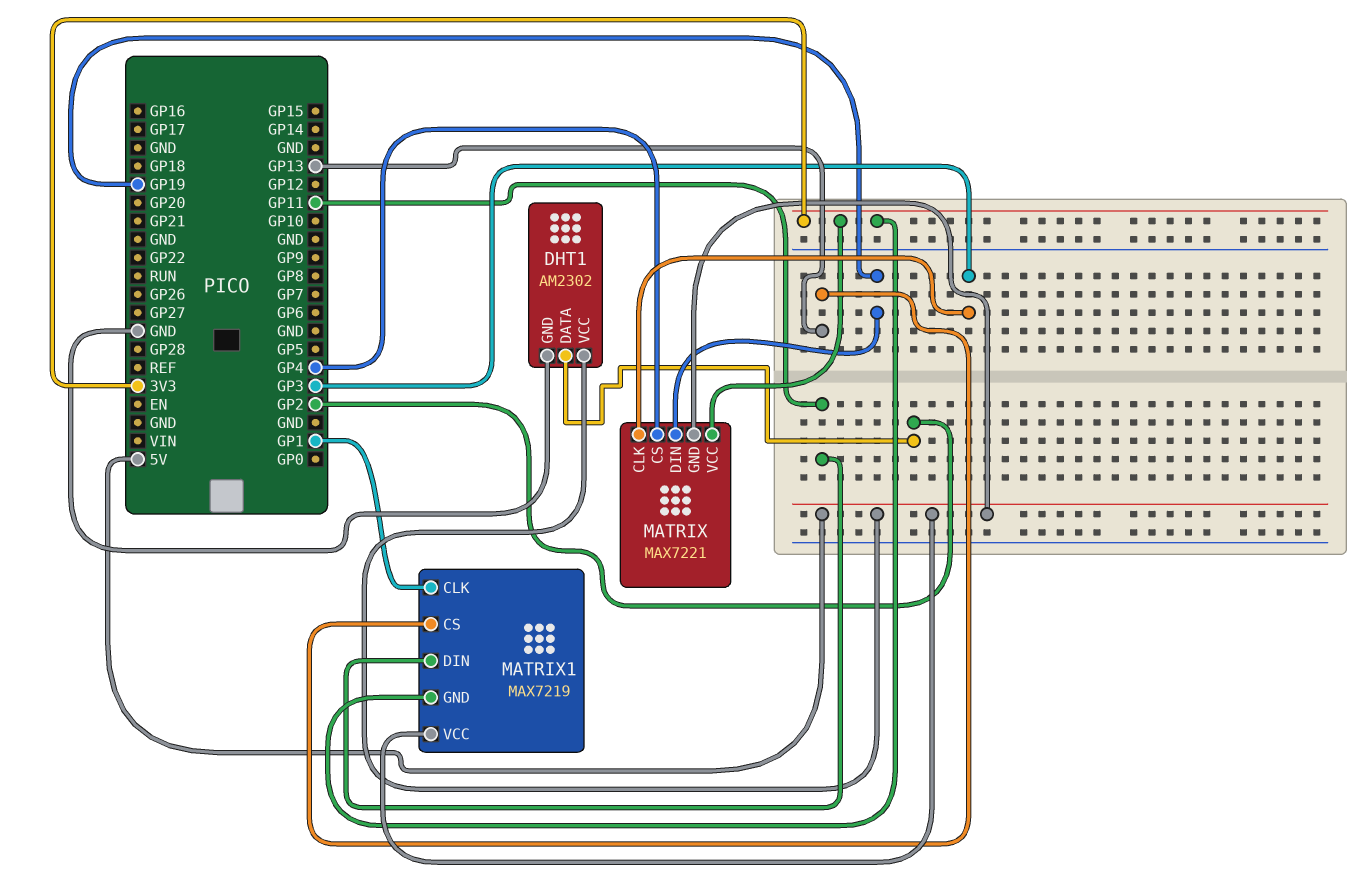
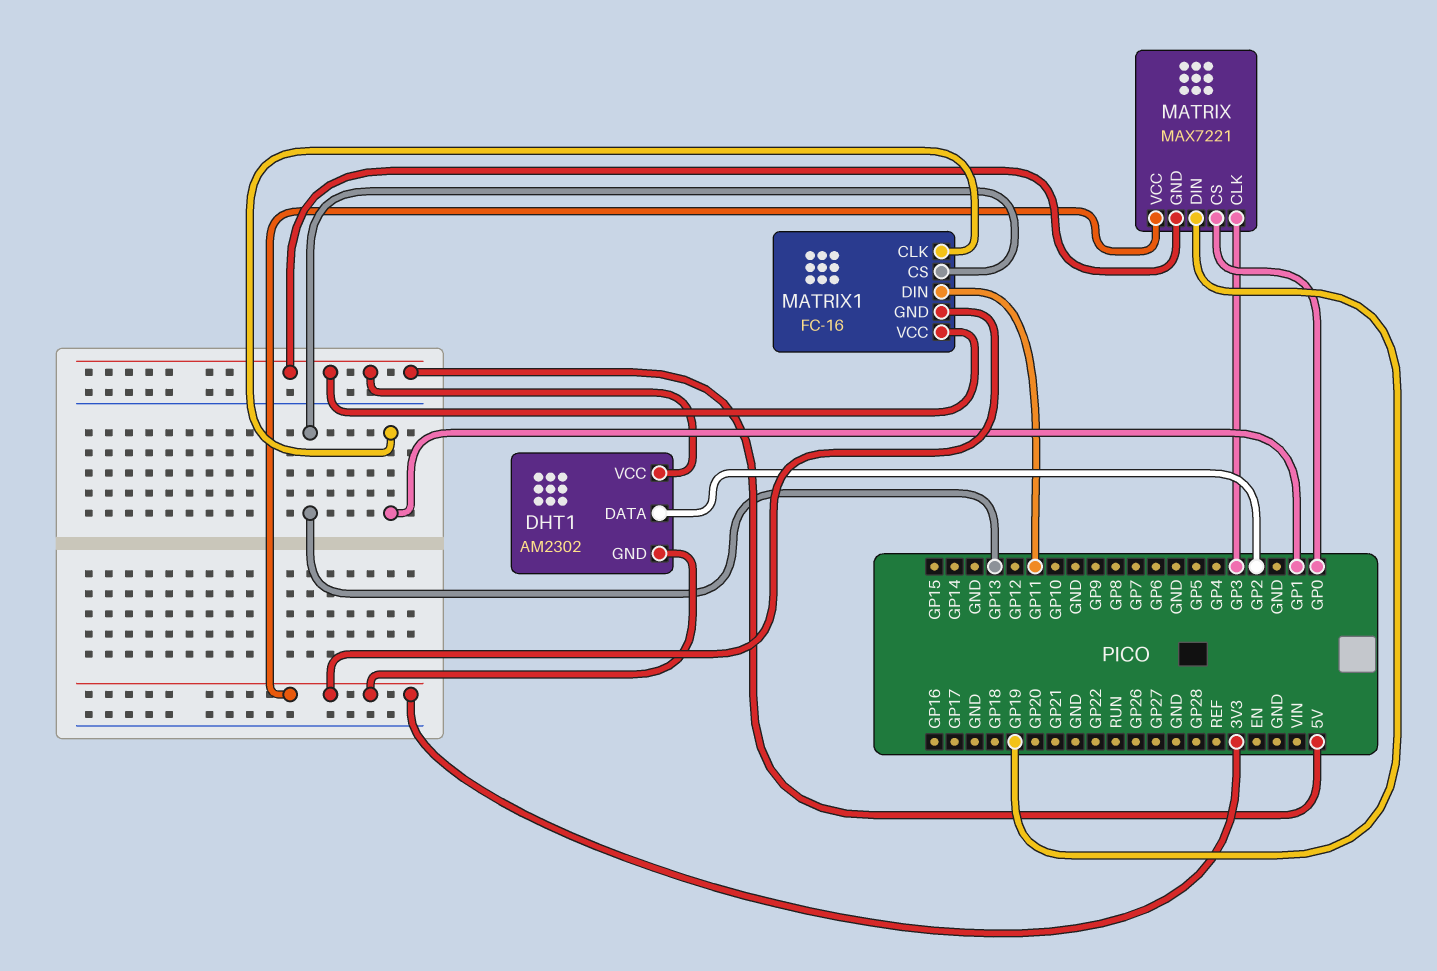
DHT1 pin GND: GND -> 3V3
MATRIX pin CS: GP4 -> GP0
MATRIX1: MAX7219 -> FC-16

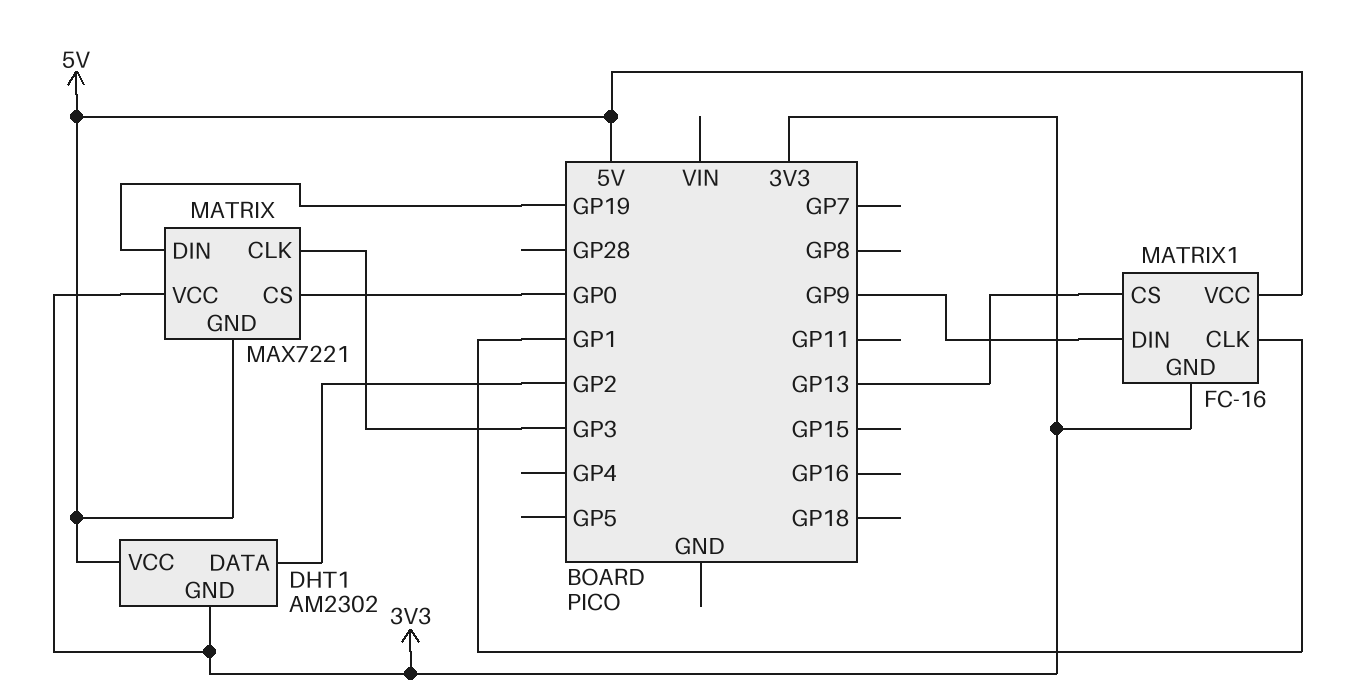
MATRIX1 pin DIN: GP11 -> GP9

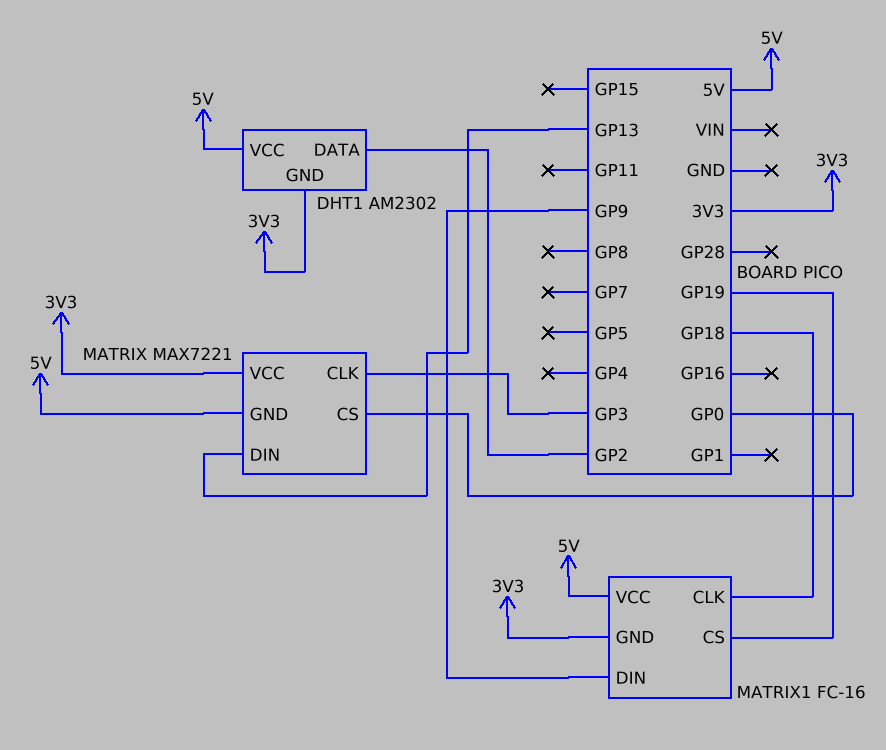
MATRIX pin DIN: GP19 -> GP13
MATRIX1 pin CLK: GP1 -> GP18
MATRIX1 pin CS: GP13 -> GP19

